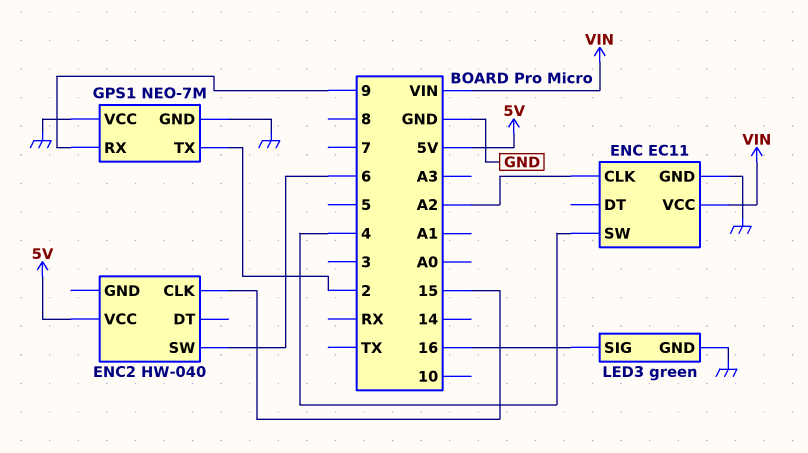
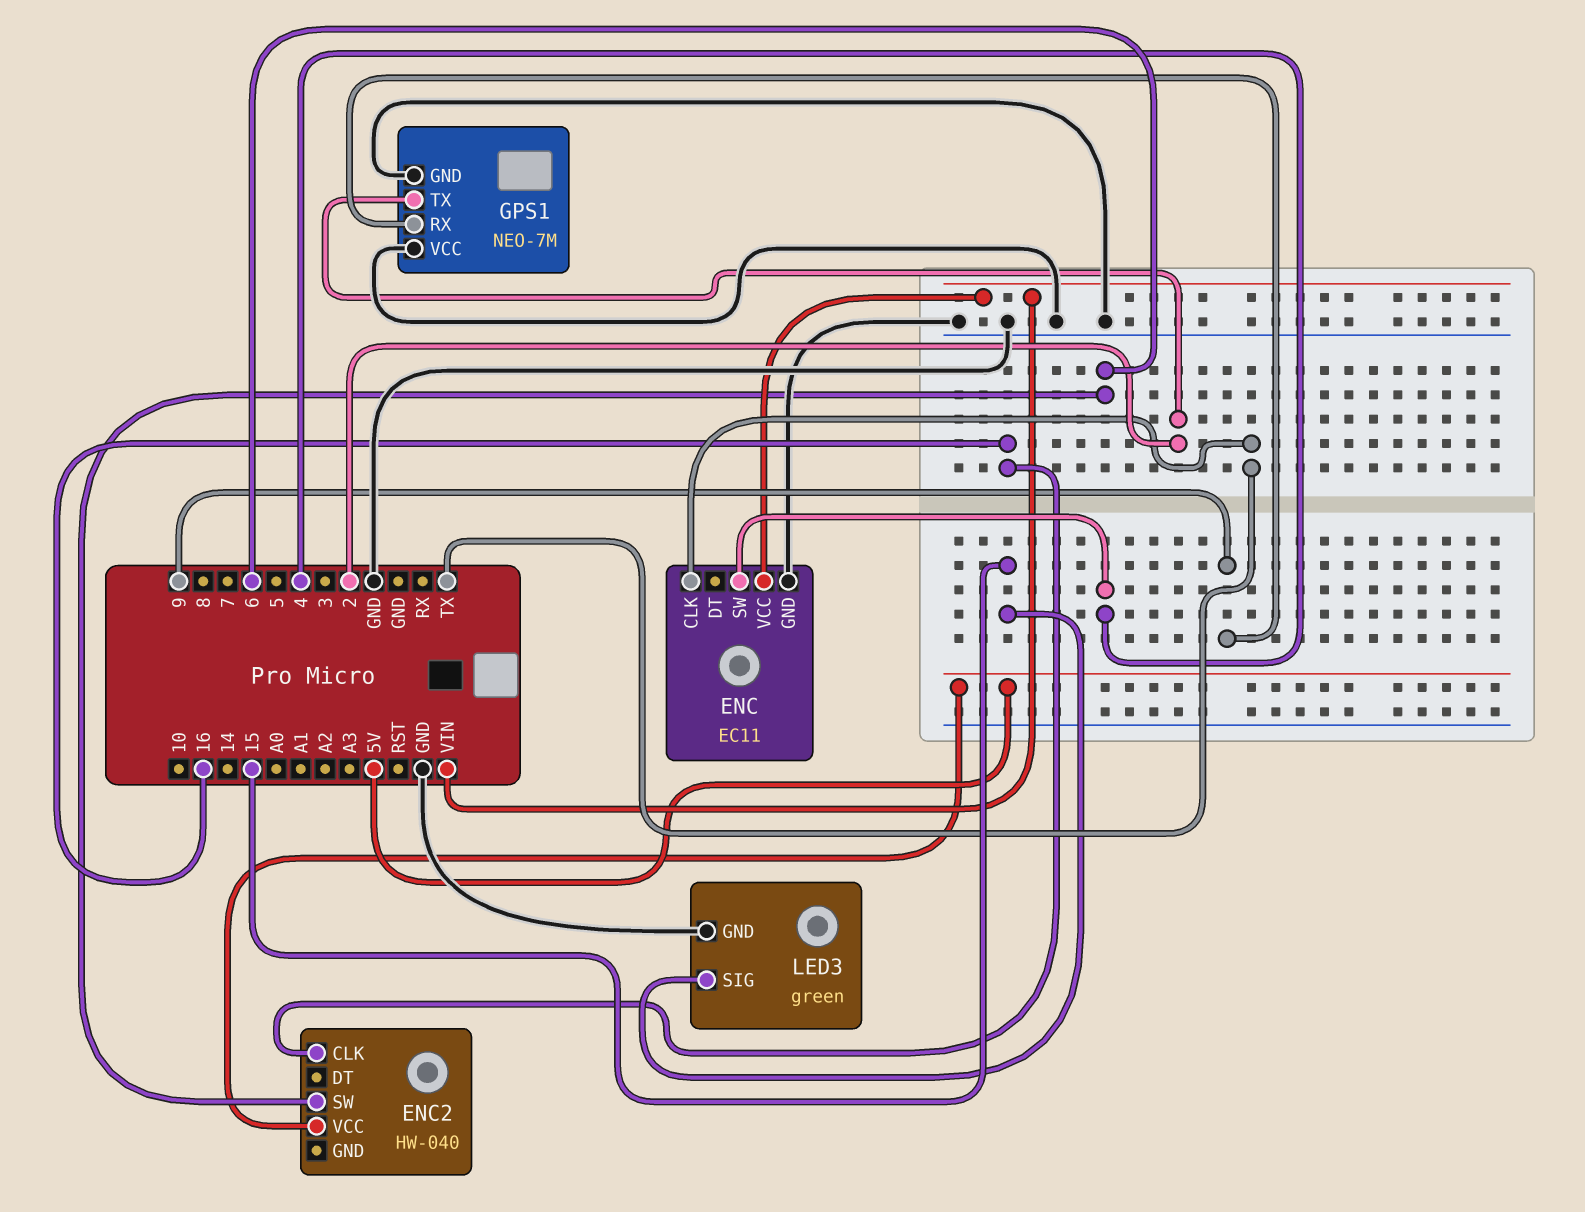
ENC pin CLK: A2 -> TX
ENC2 pin CLK: 15 -> 16
LED3 pin SIG: 16 -> 15

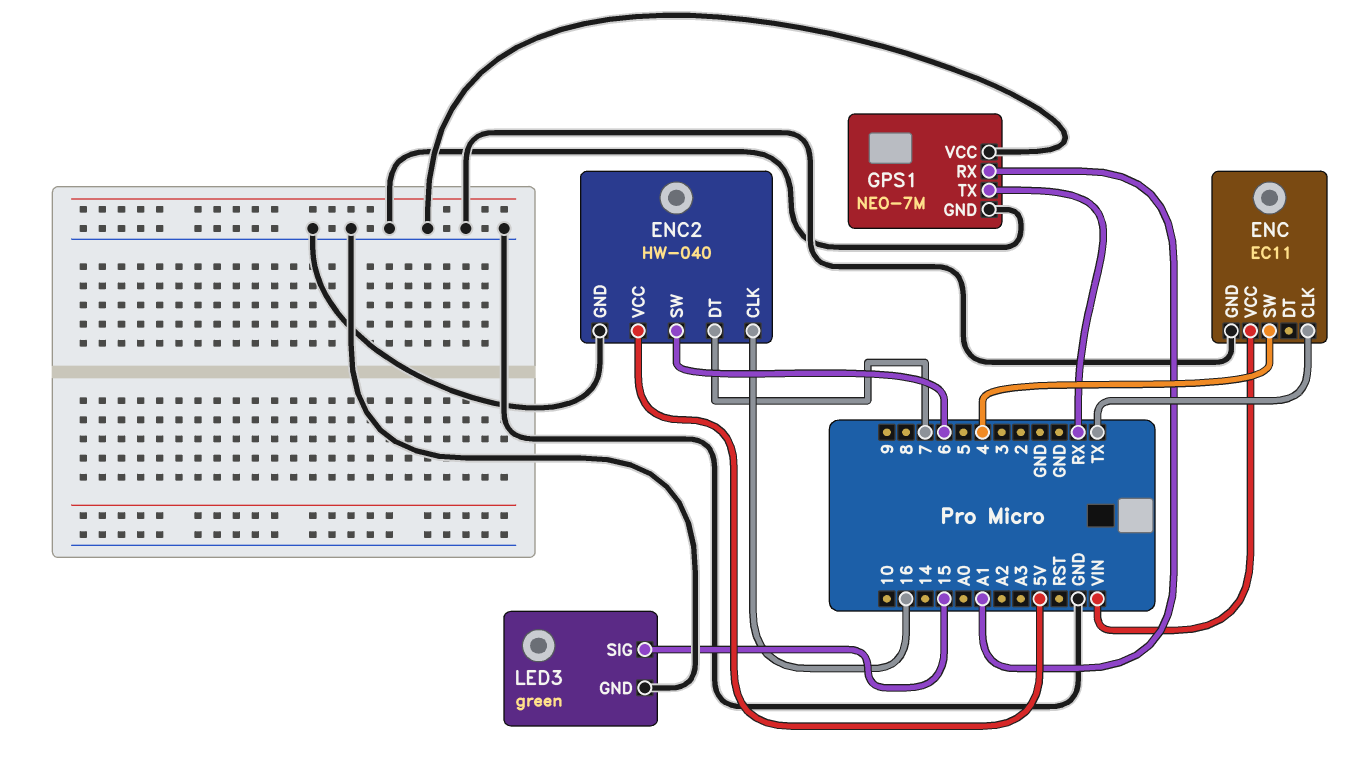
ENC2 pin DT: none -> 7
ENC2 pin GND: none -> GND
GPS1 pin RX: 9 -> A1
GPS1 pin TX: 2 -> RX

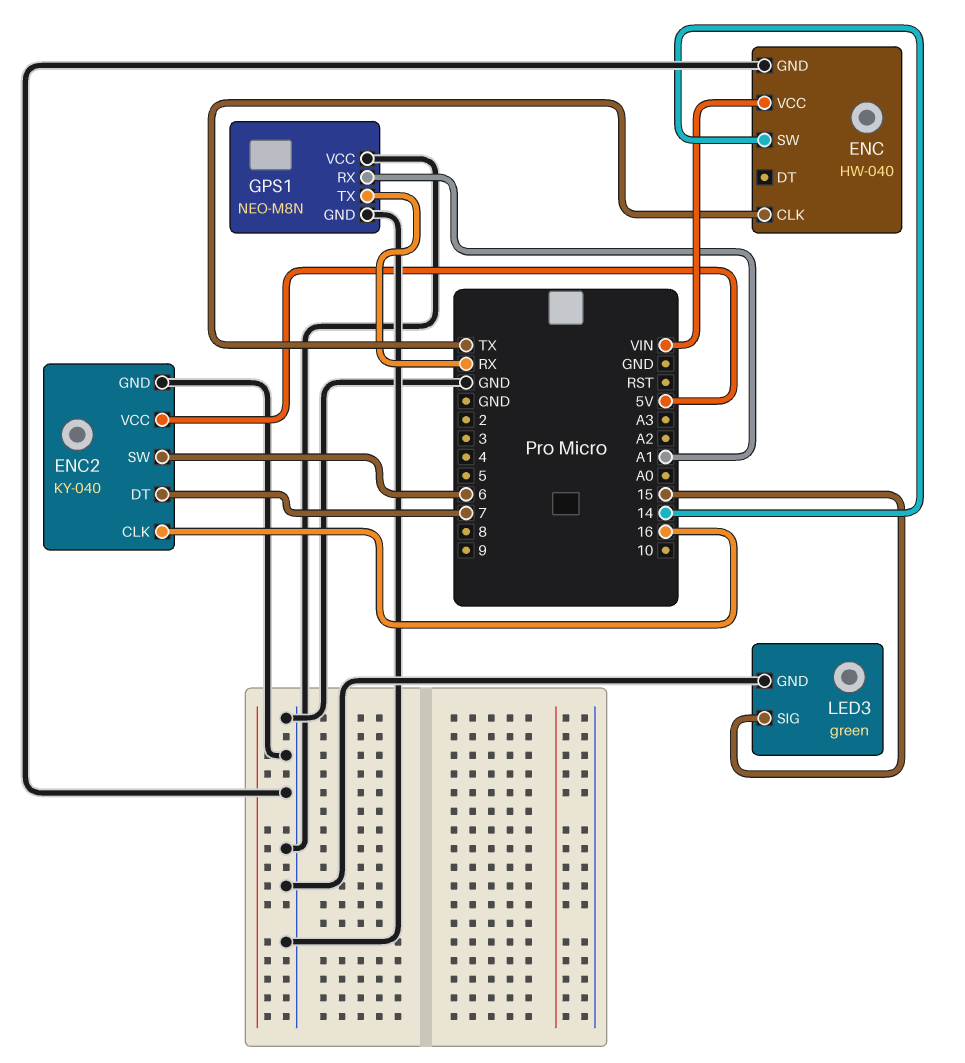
ENC: EC11 -> HW-040
ENC pin SW: 4 -> 14
ENC2: HW-040 -> KY-040
GPS1: NEO-7M -> NEO-M8N

